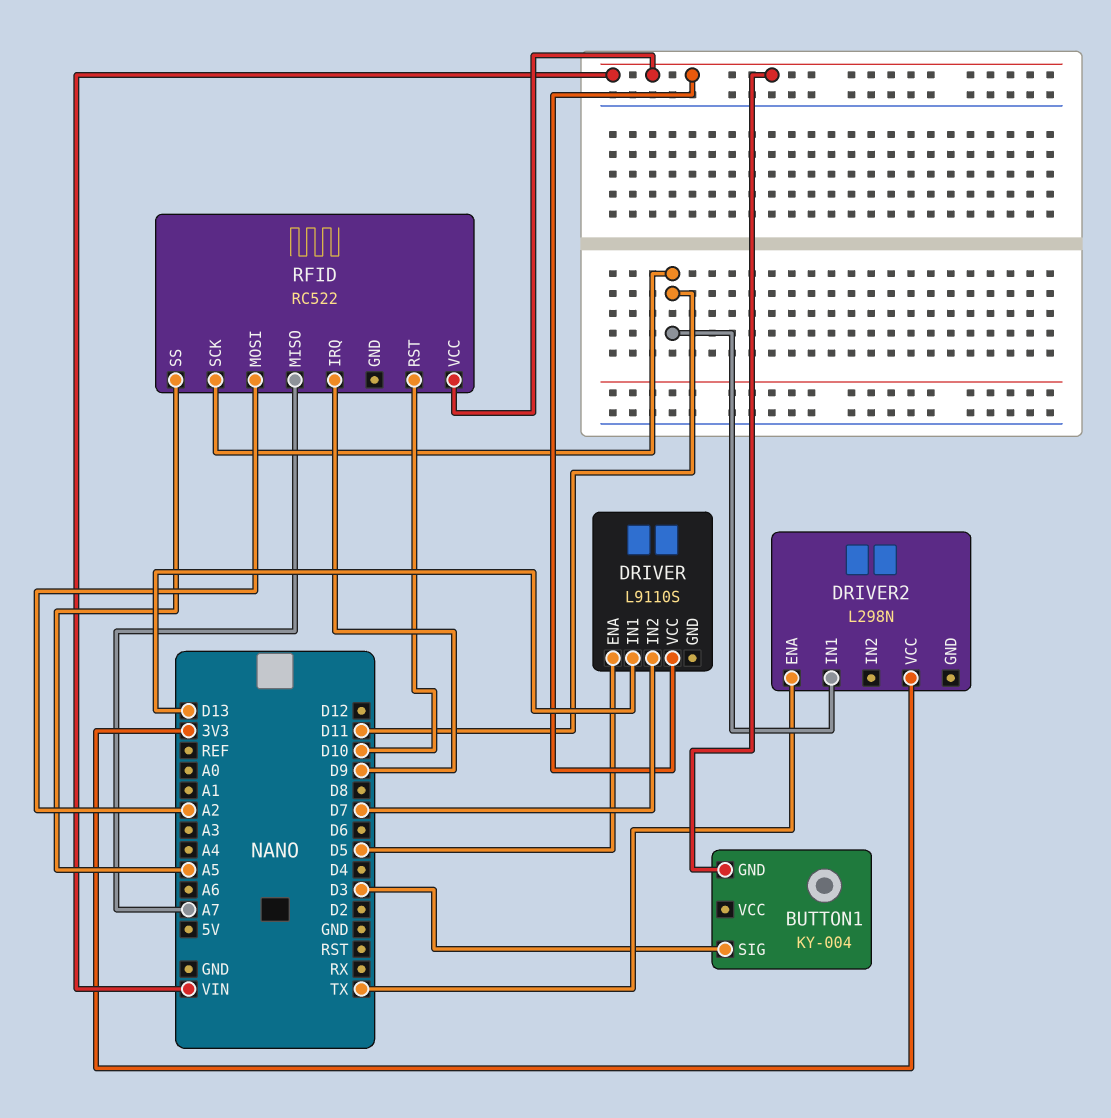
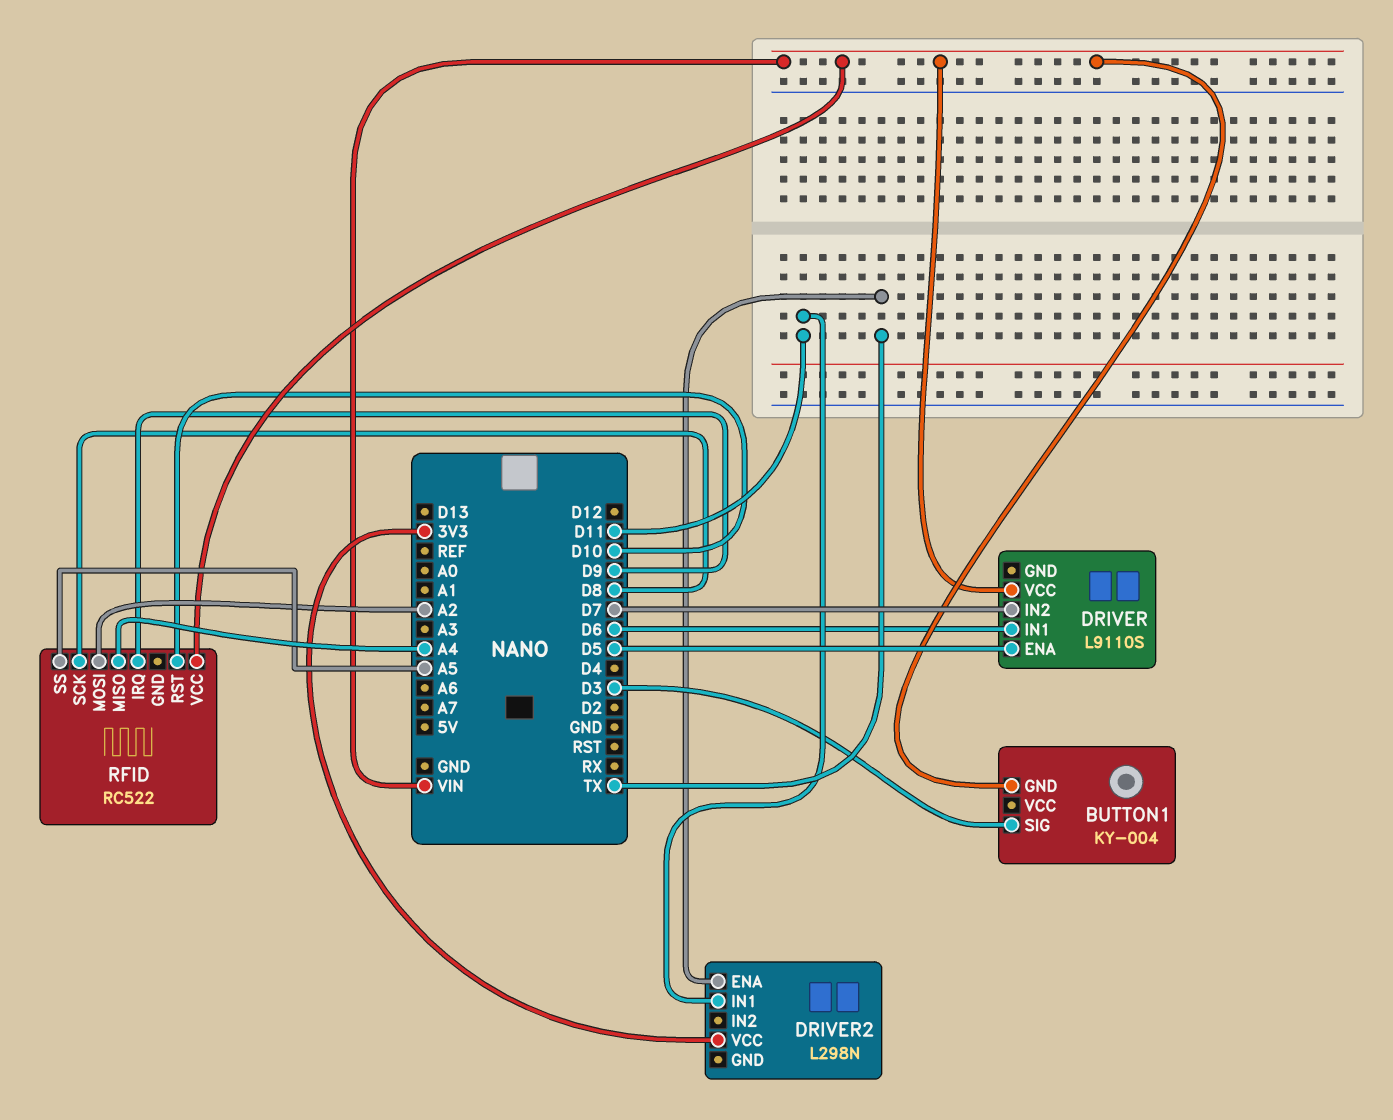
DRIVER pin IN1: D13 -> D6
RFID pin MISO: A7 -> A4
RFID pin SCK: D11 -> D8

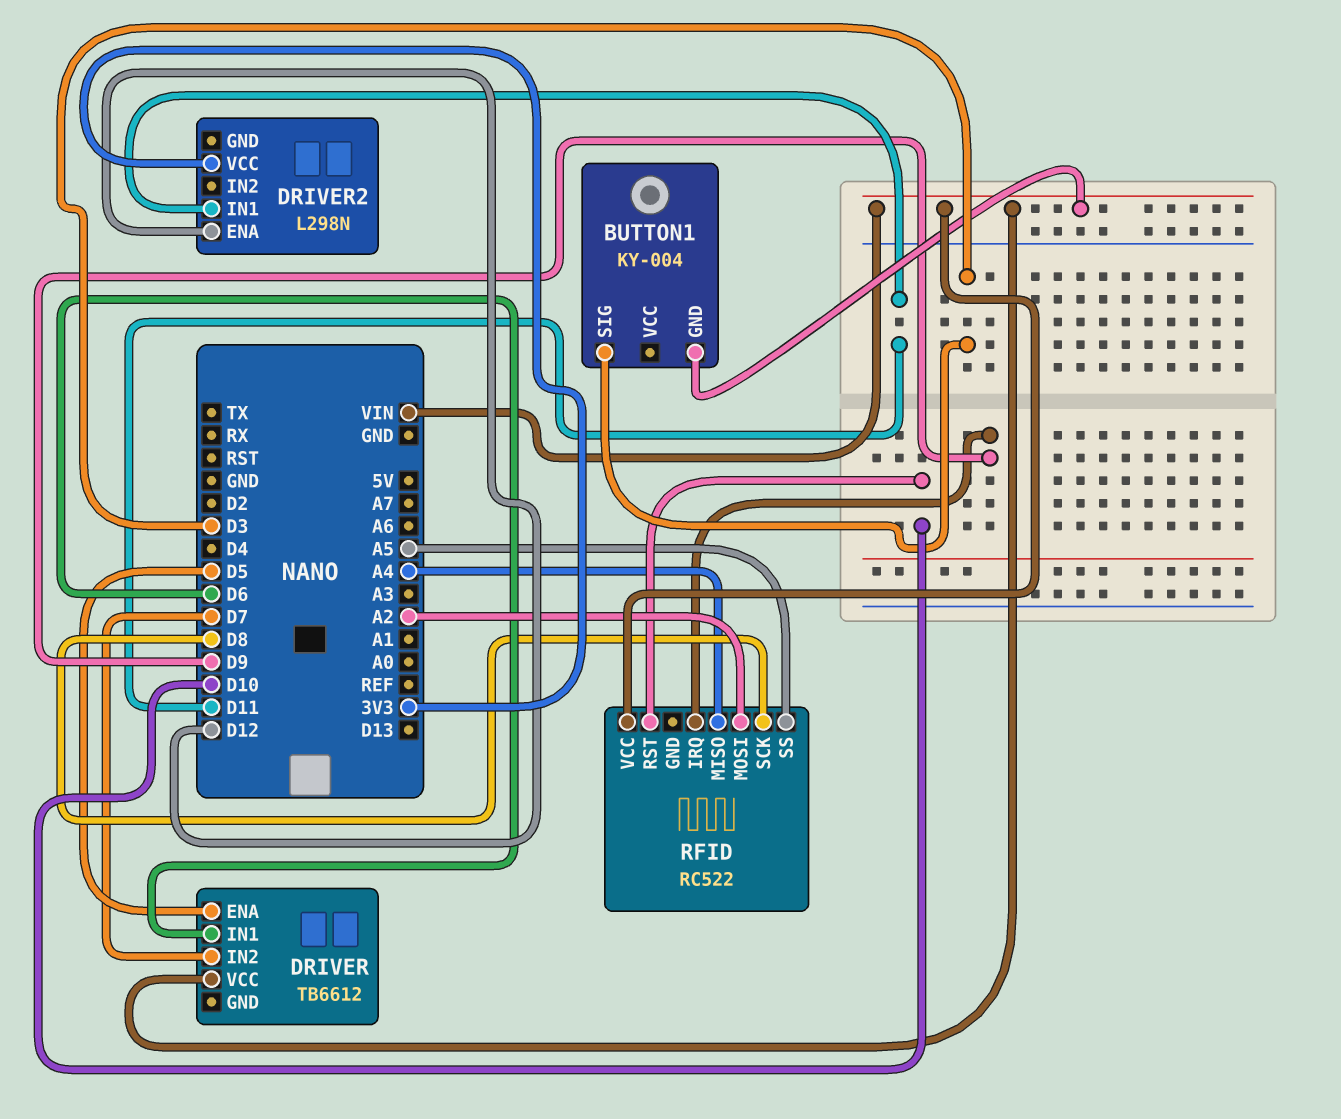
DRIVER: L9110S -> TB6612
DRIVER2 pin ENA: TX -> D12

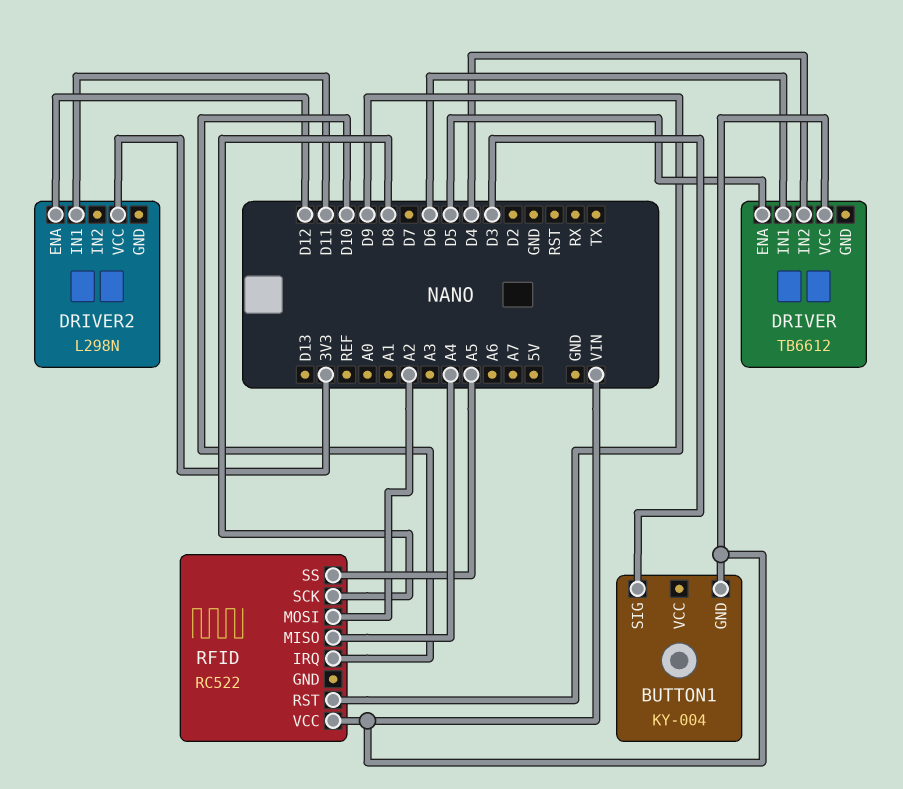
DRIVER pin IN2: D7 -> D4
RFID pin IRQ: D9 -> D10
RFID pin RST: D10 -> D9

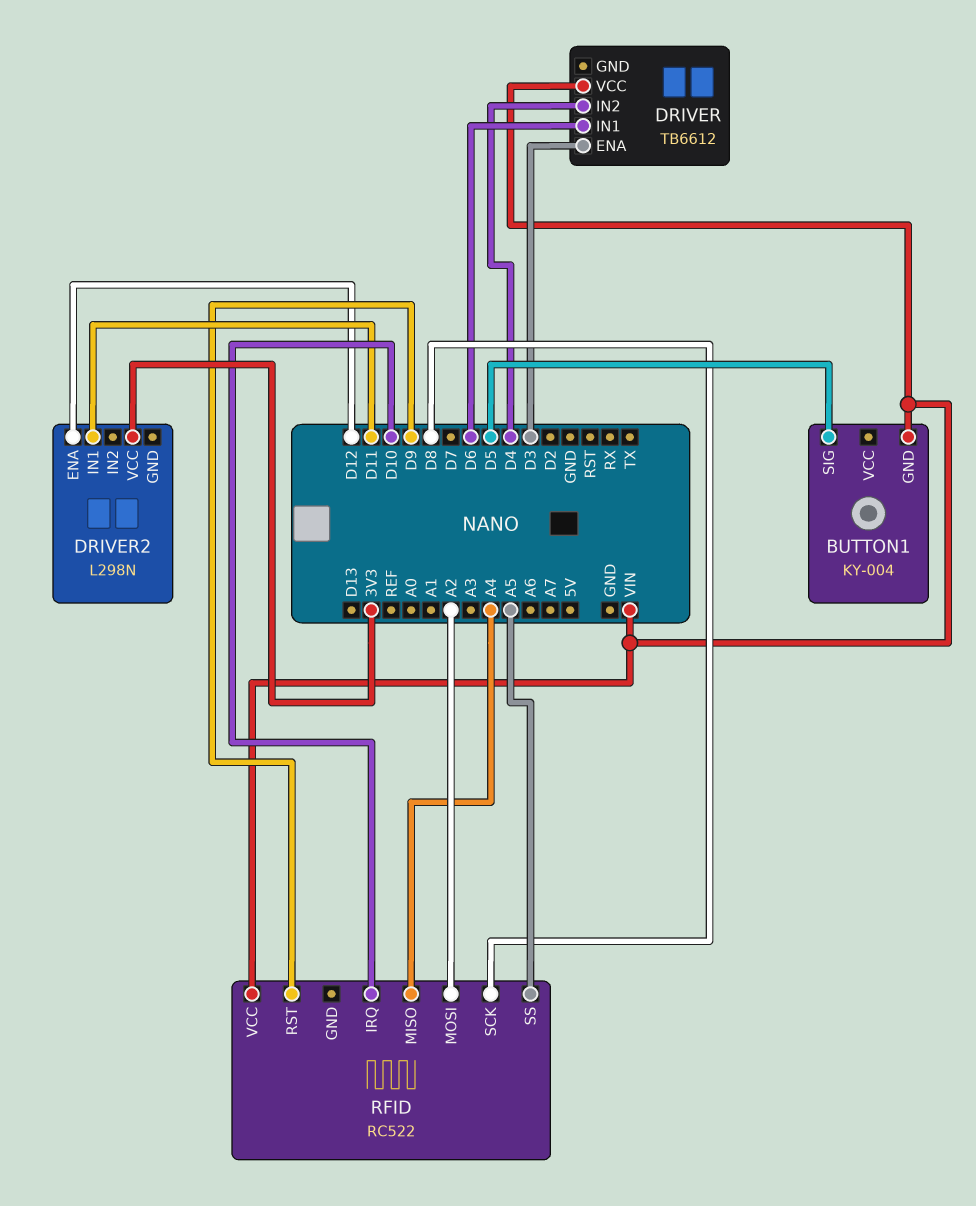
BUTTON1 pin SIG: D3 -> D5
DRIVER pin ENA: D5 -> D3

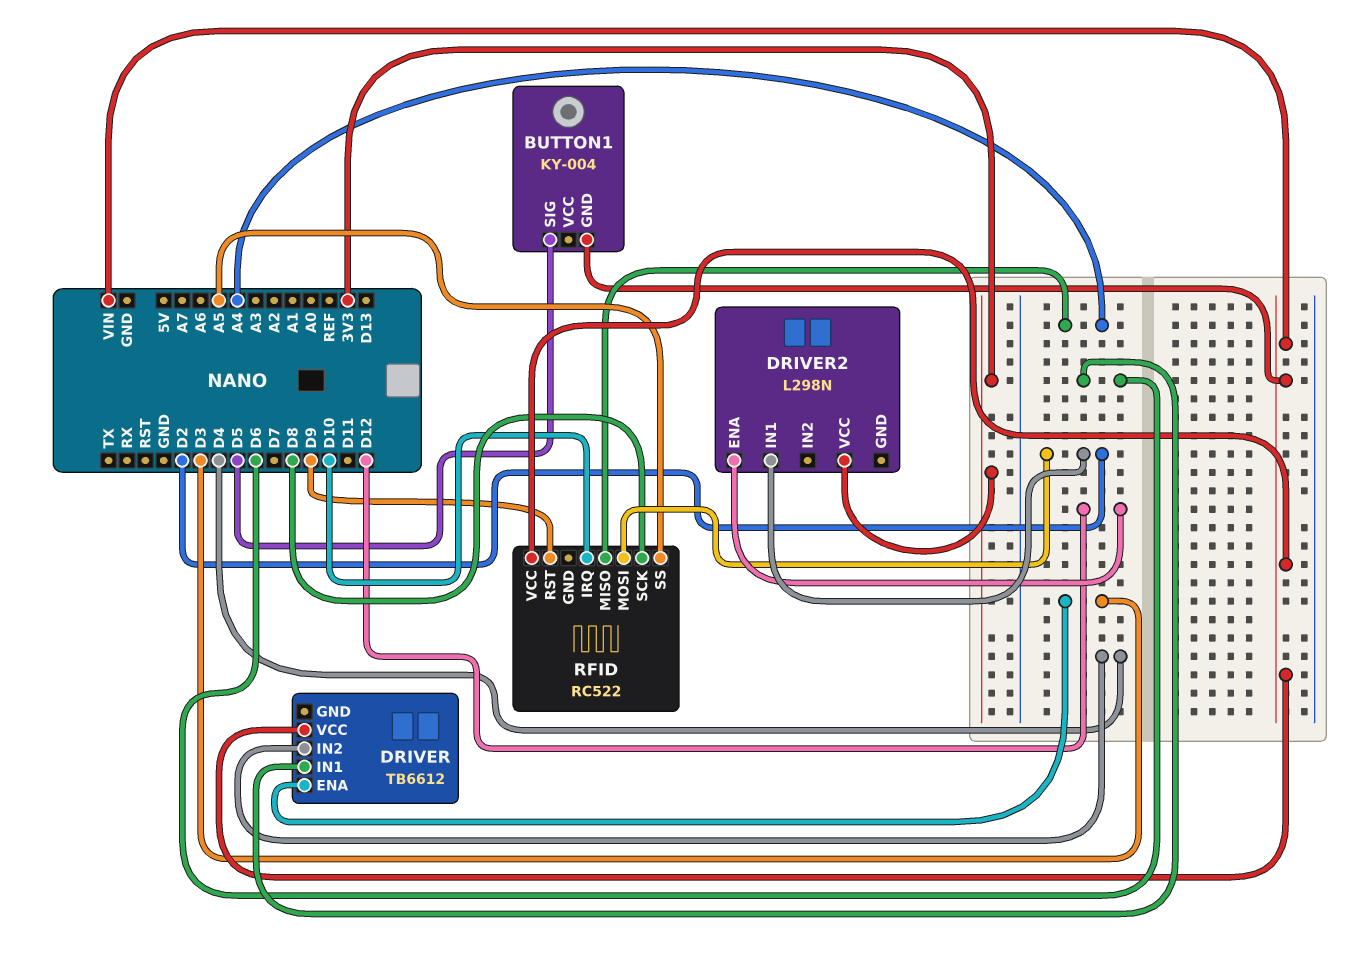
DRIVER2 pin IN1: D11 -> D2
RFID pin MOSI: A2 -> D2

